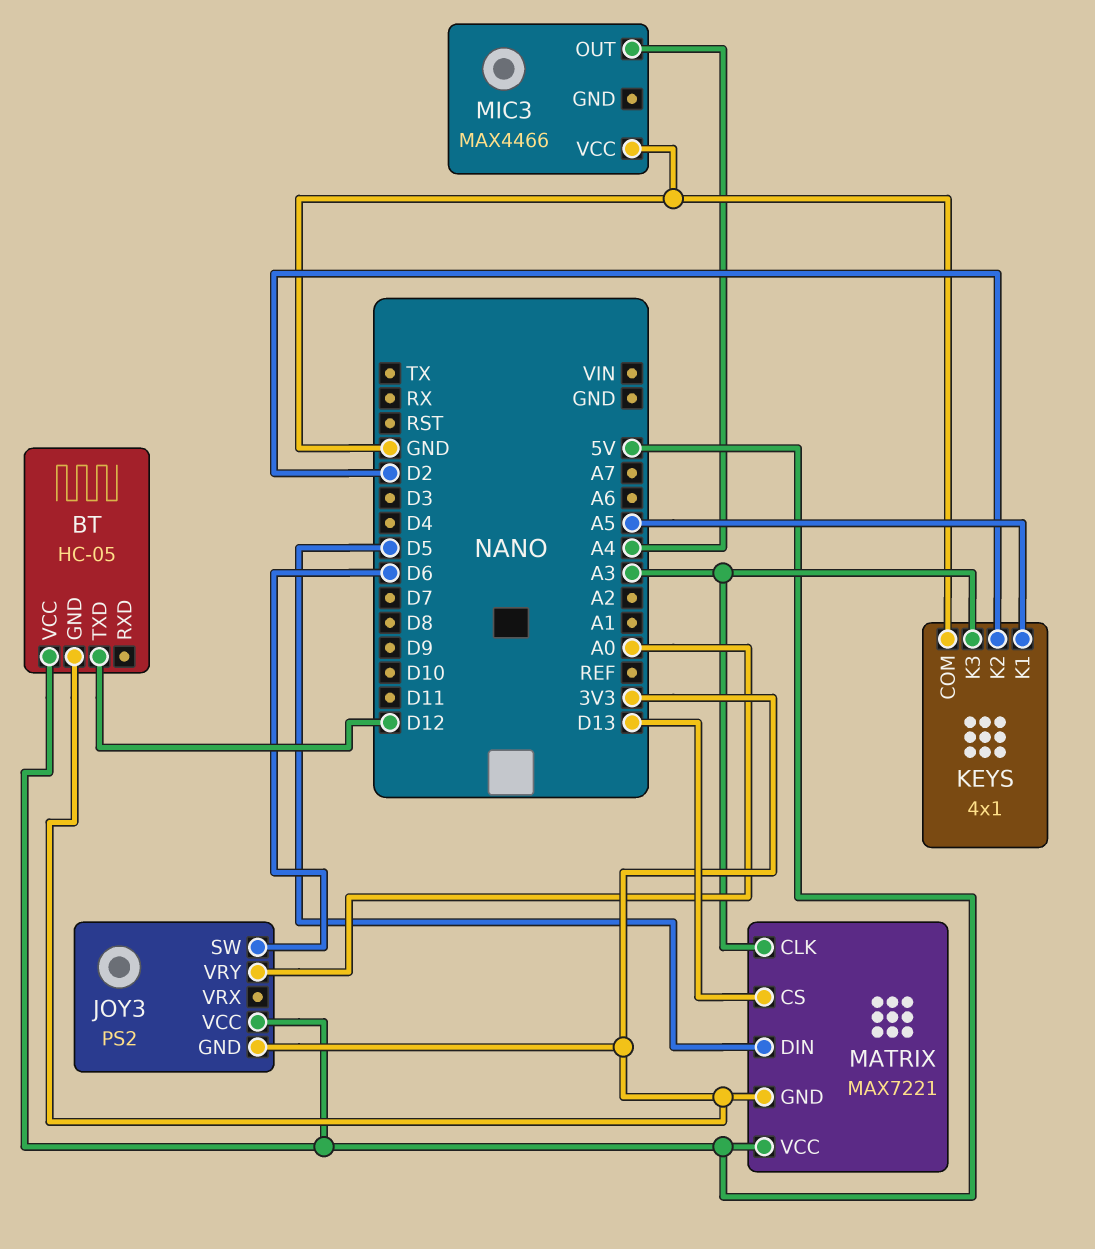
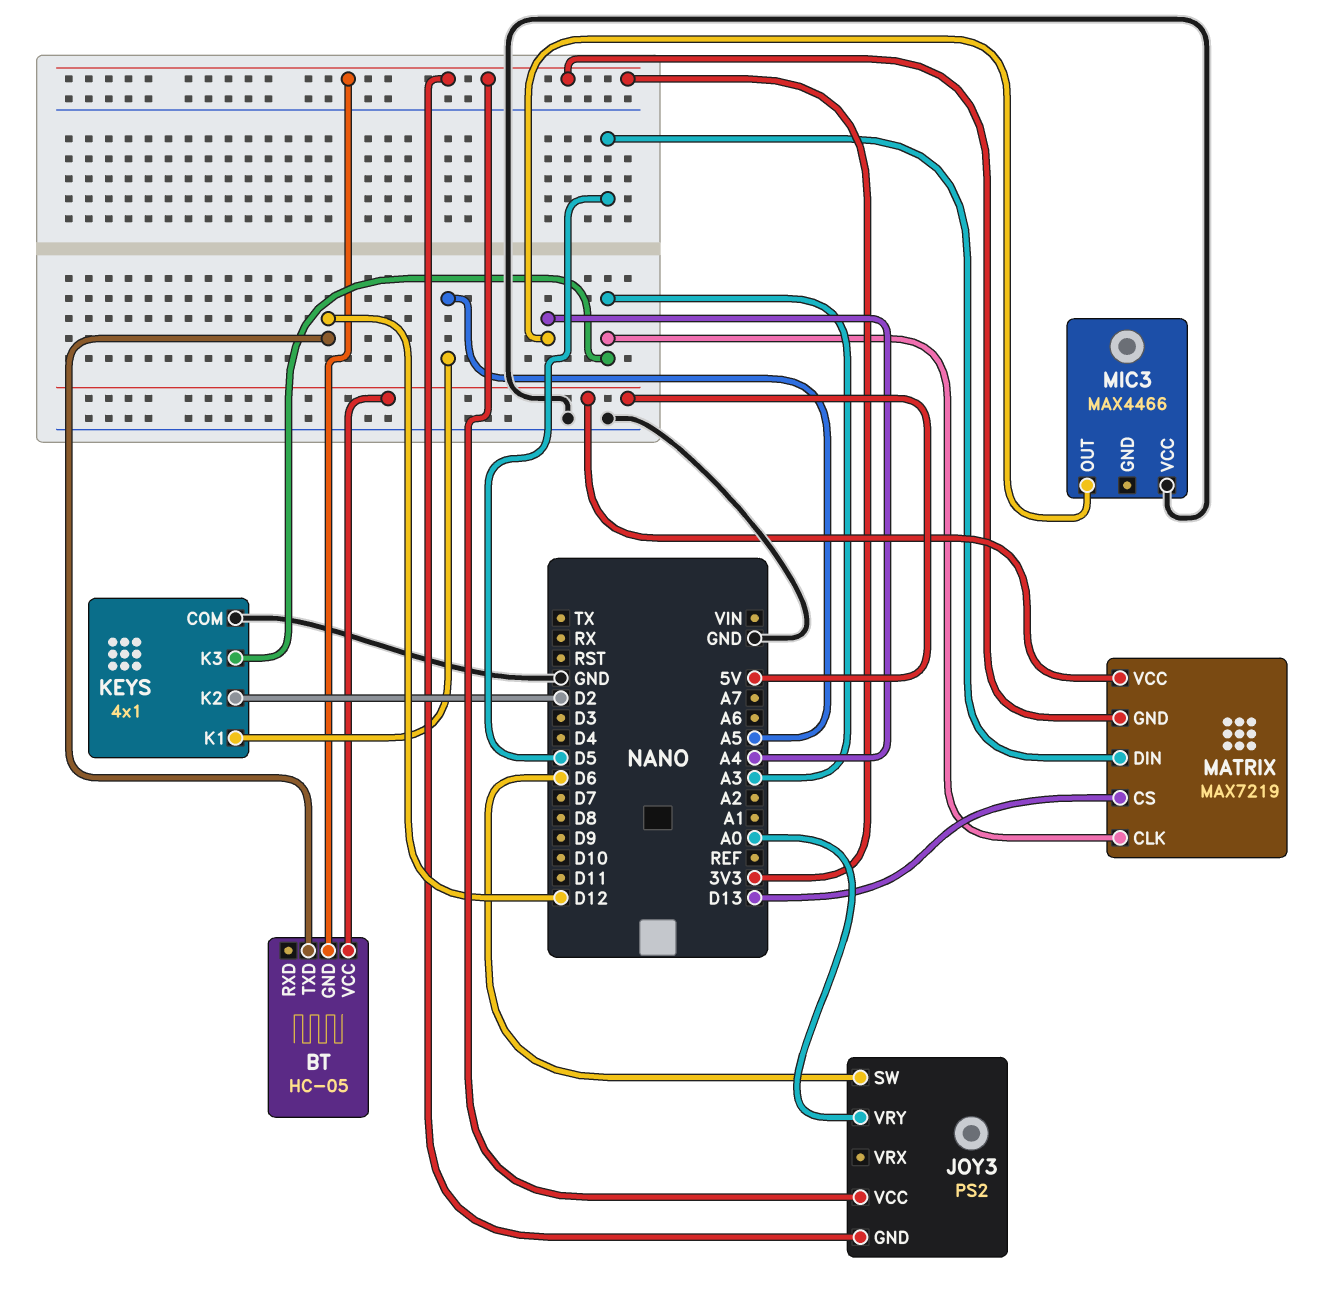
JOY3 pin VCC: 5V -> 3V3
MATRIX: MAX7221 -> MAX7219

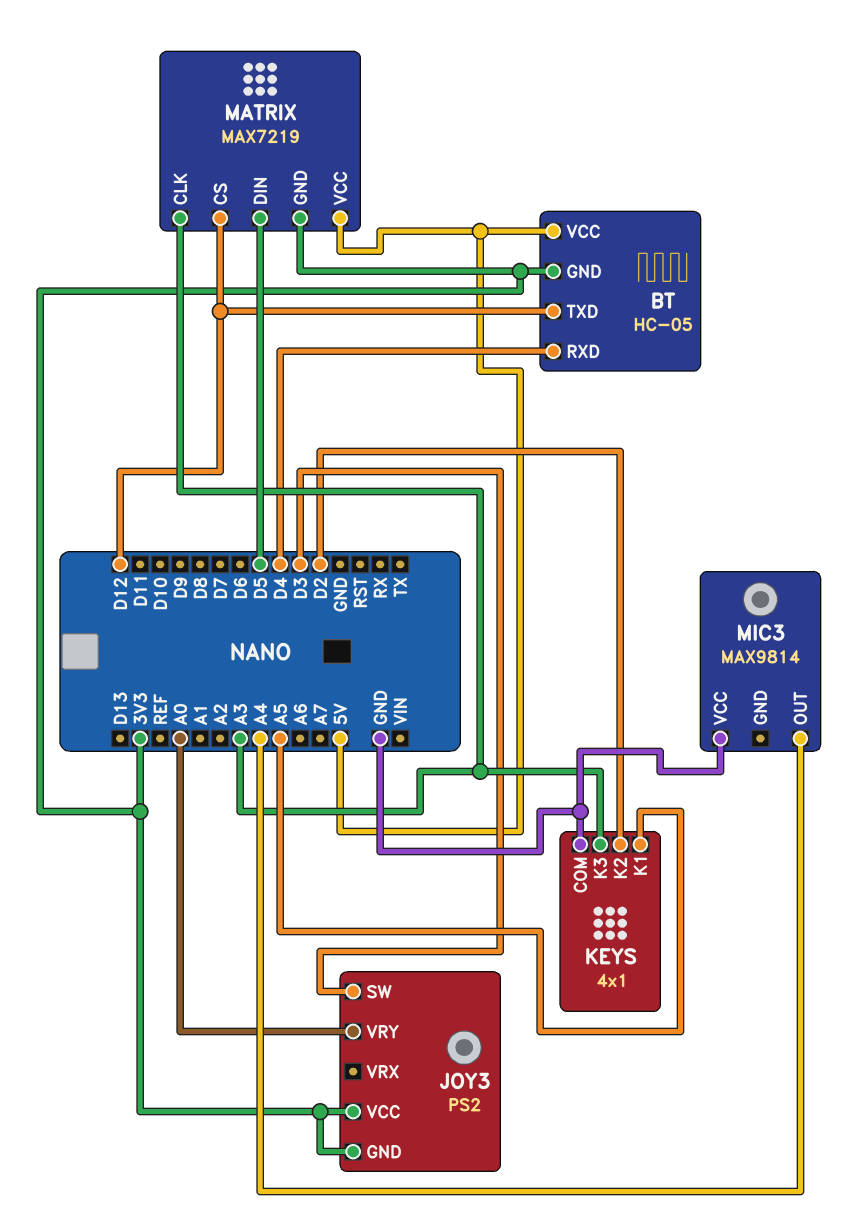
BT pin RXD: none -> D4
JOY3 pin SW: D6 -> D3
MATRIX pin CS: D13 -> D12
MIC3: MAX4466 -> MAX9814

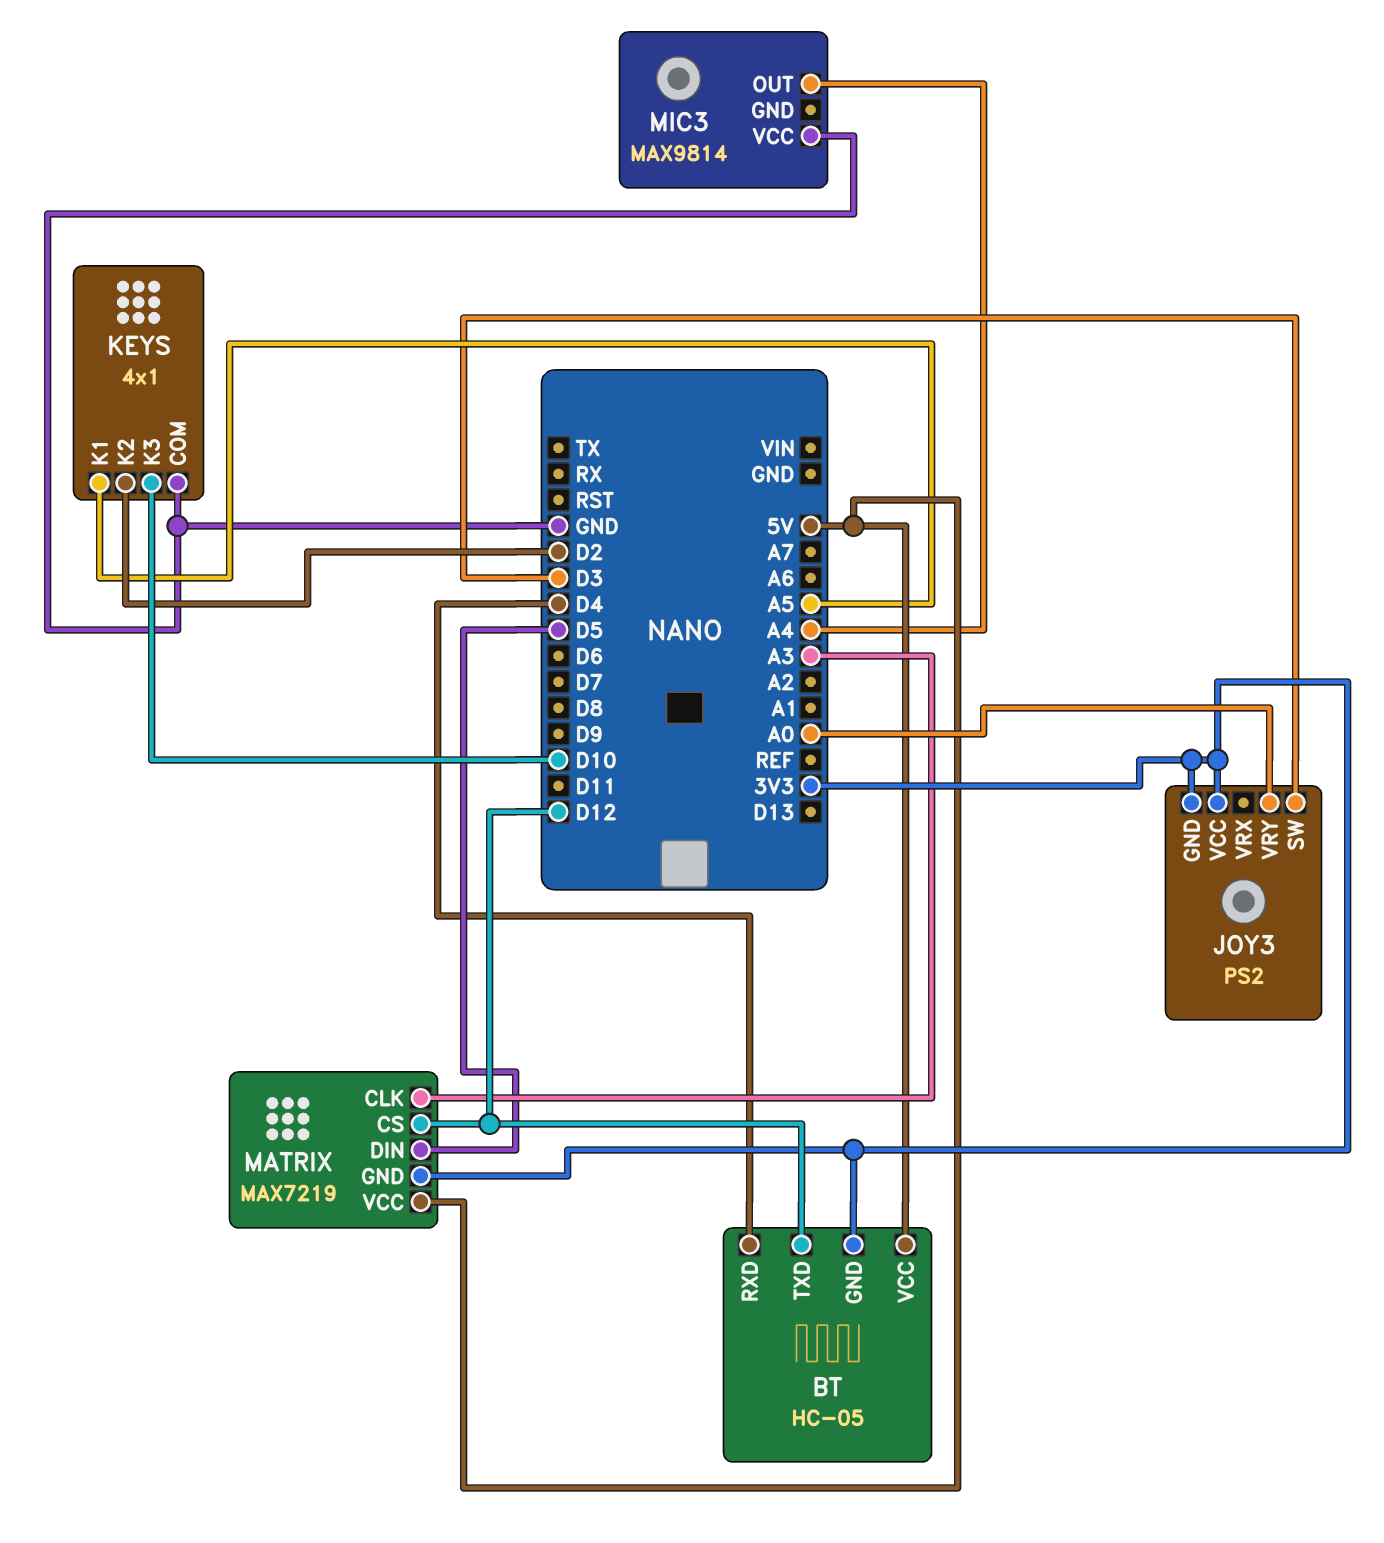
KEYS pin K3: A3 -> D10

